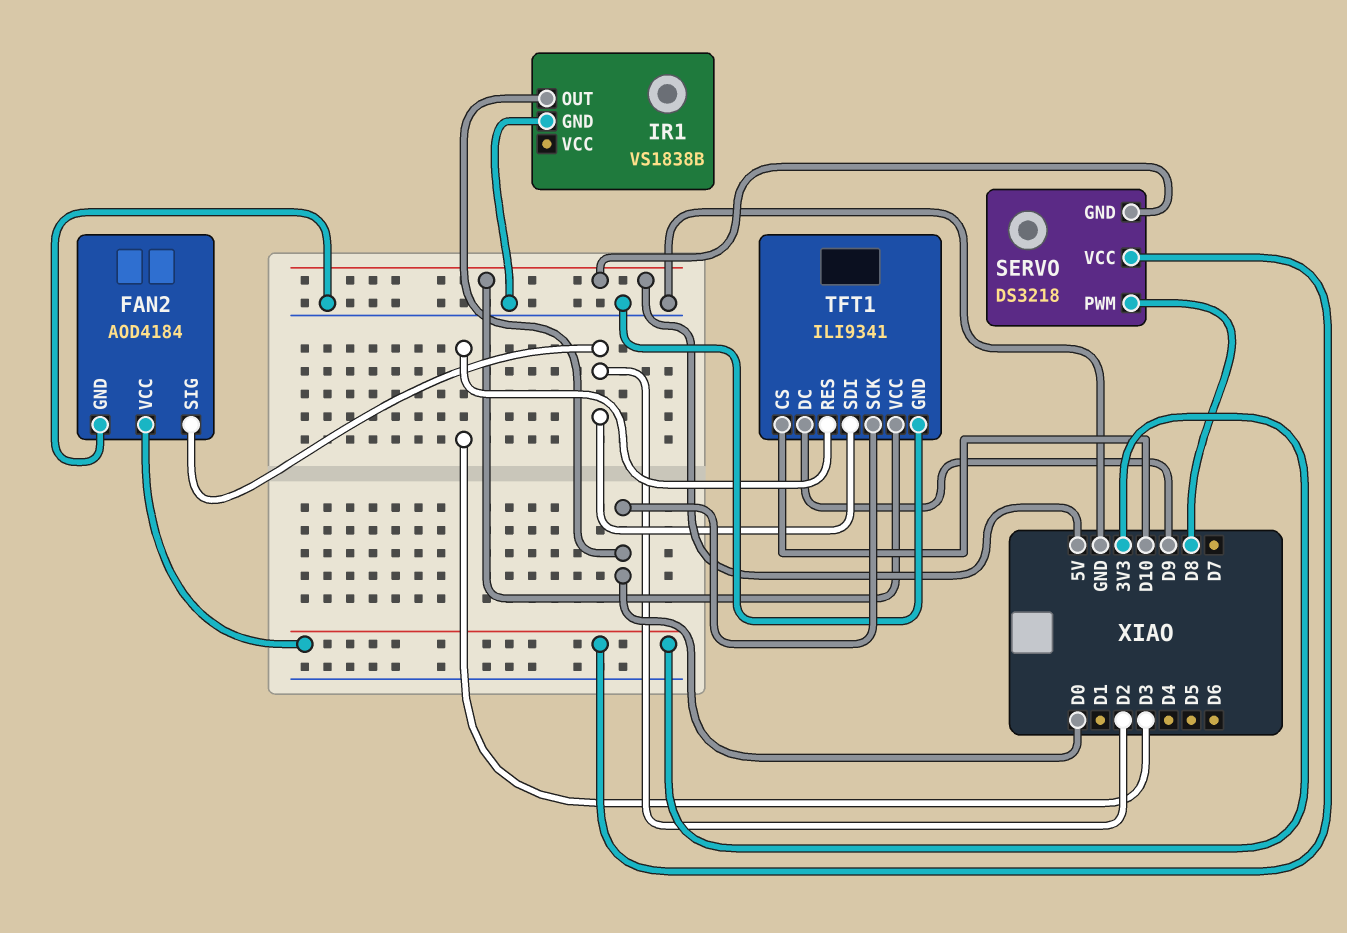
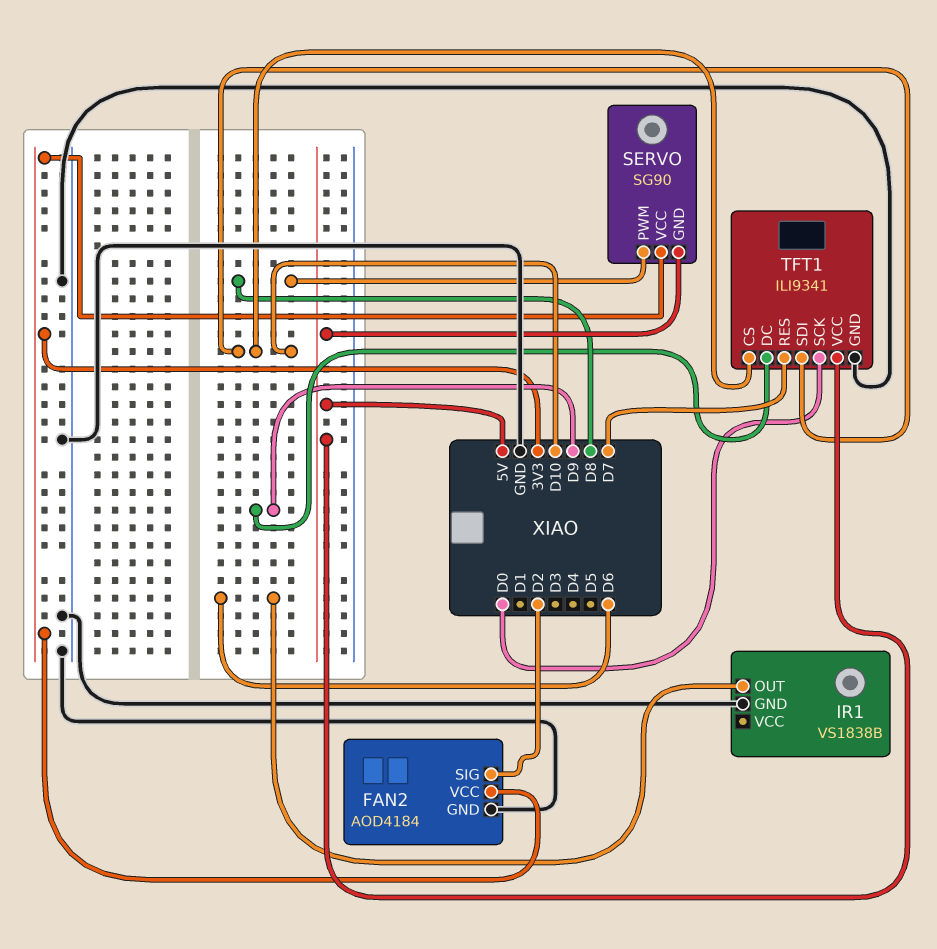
IR1 pin OUT: D0 -> D6
SERVO: DS3218 -> SG90
TFT1 pin RES: D3 -> D7
TFT1 pin SDI: D2 -> D10

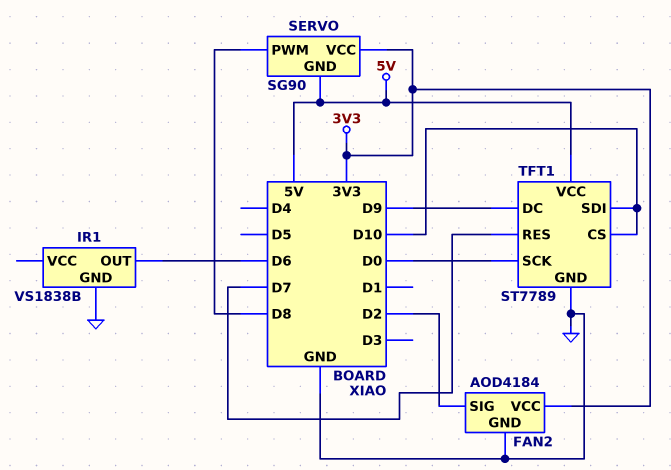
TFT1: ILI9341 -> ST7789

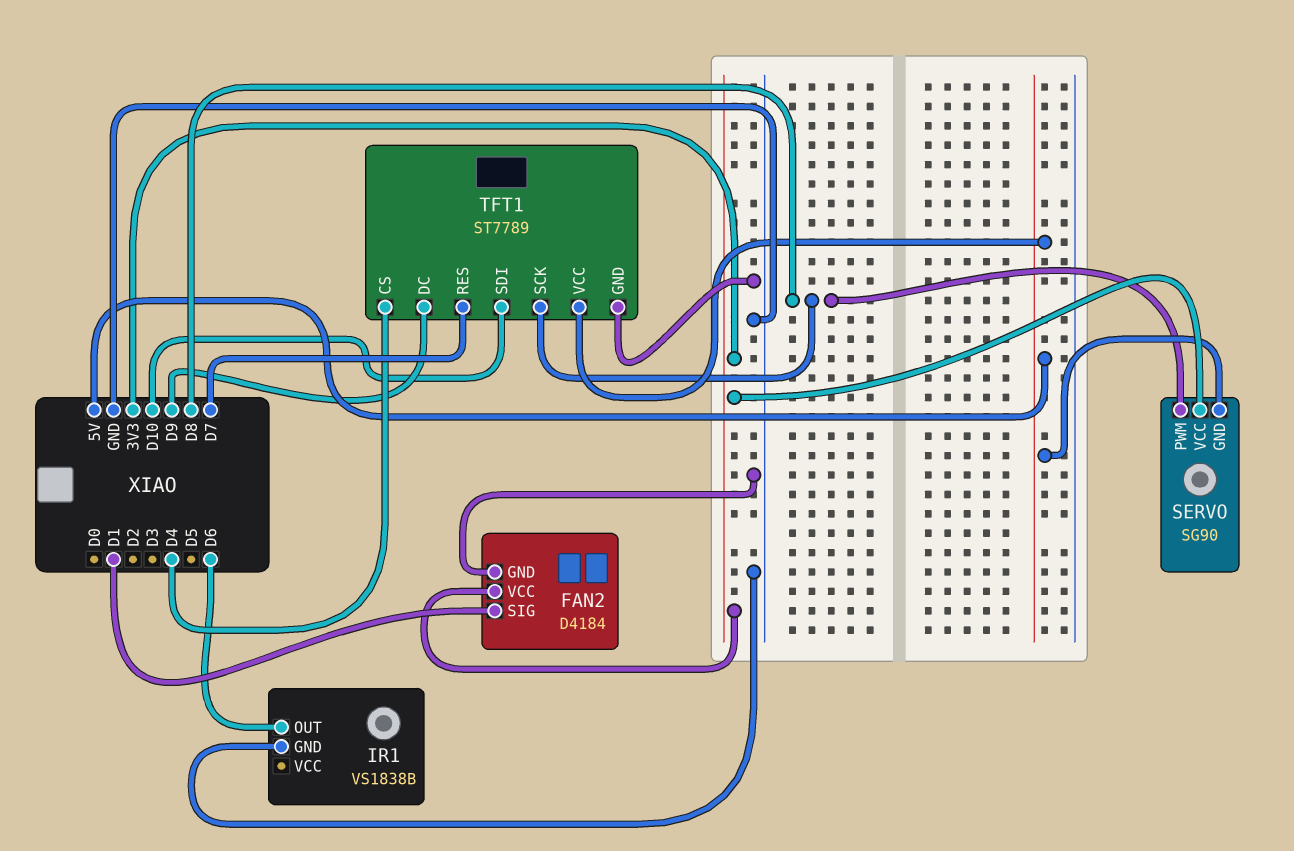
FAN2: AOD4184 -> D4184
FAN2 pin SIG: D2 -> D1
TFT1 pin CS: D10 -> D4
TFT1 pin SCK: D0 -> D8

